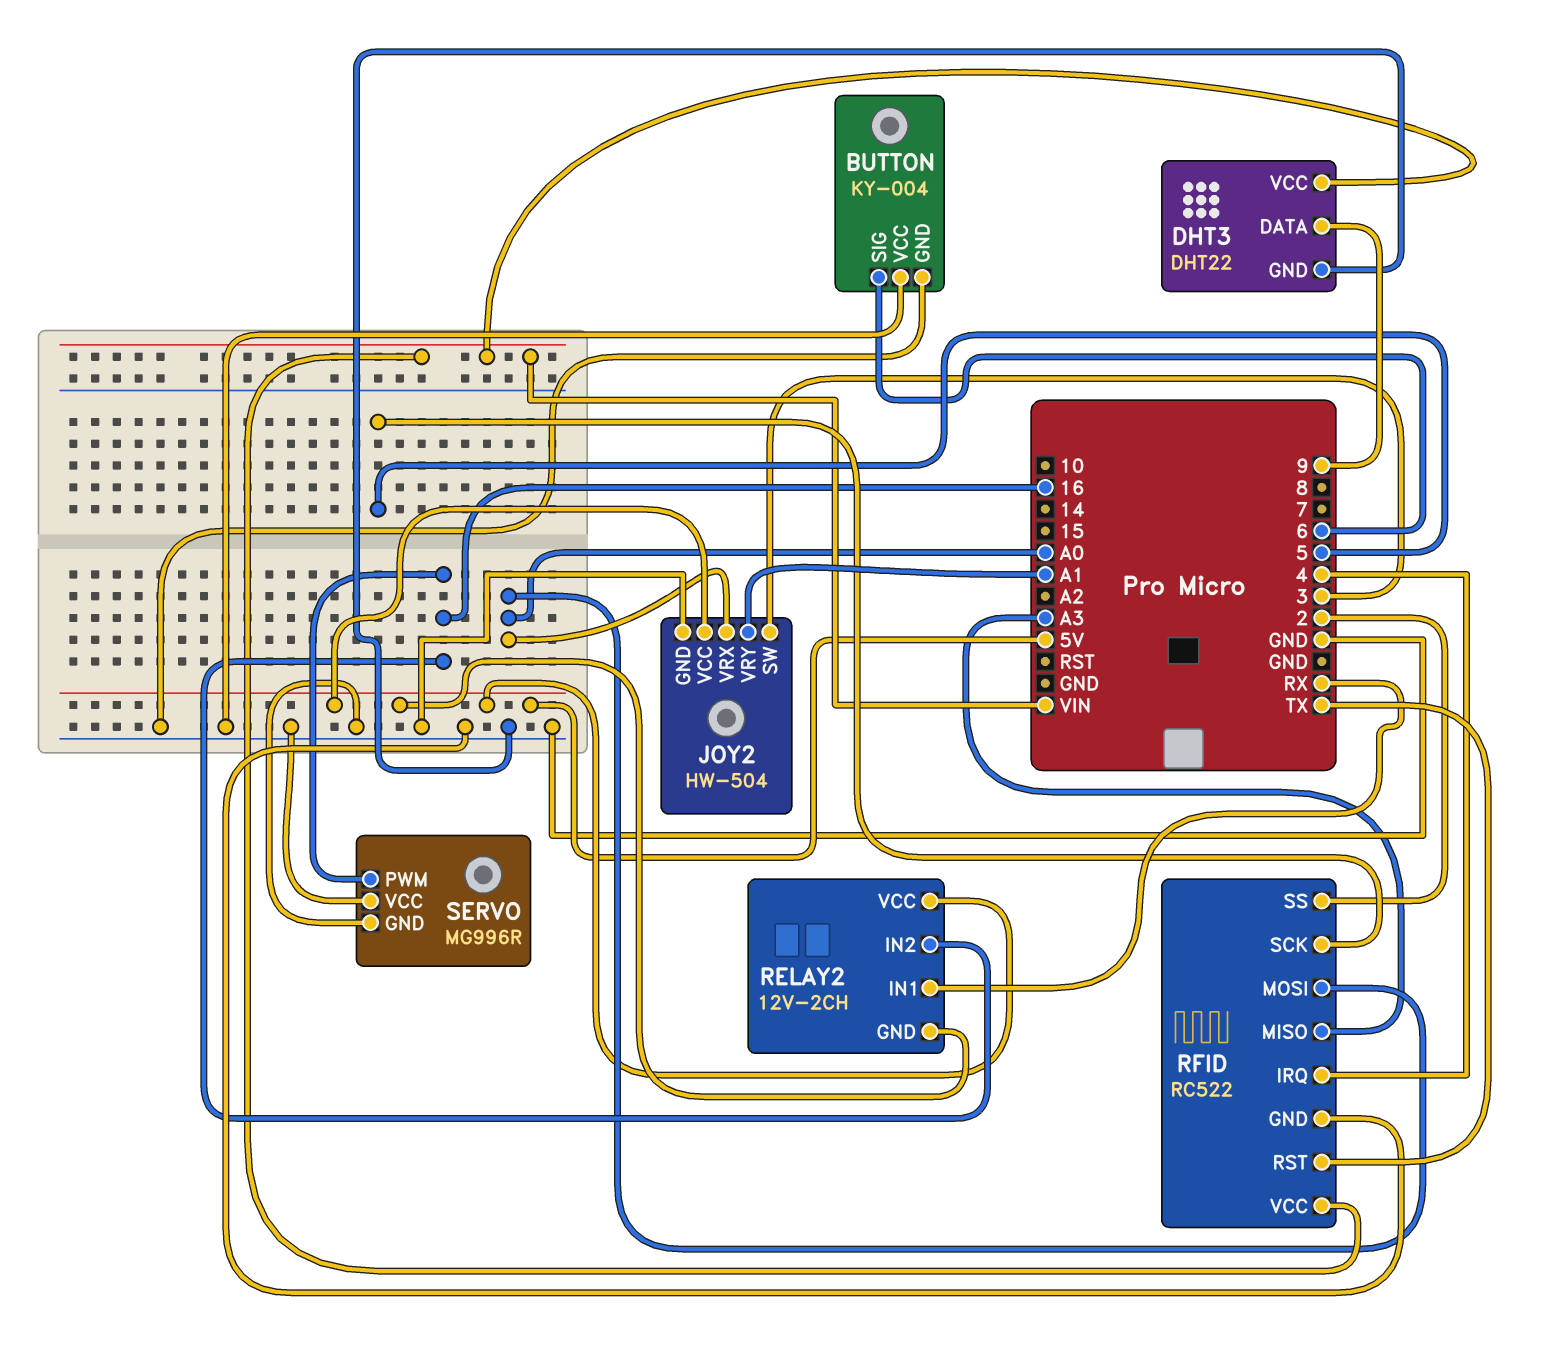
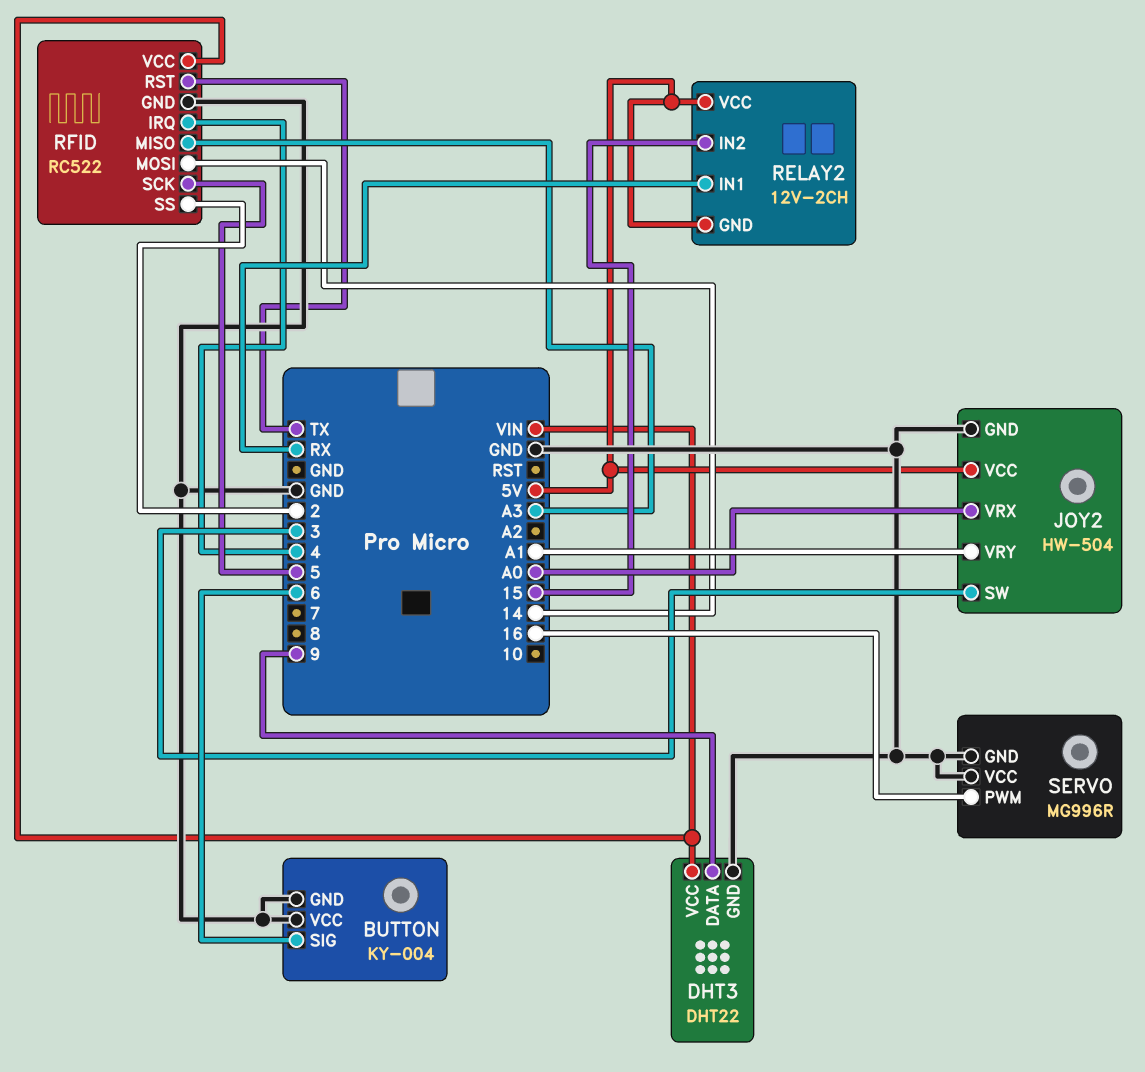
RELAY2 pin IN2: 16 -> 15
RFID pin MOSI: A0 -> 14

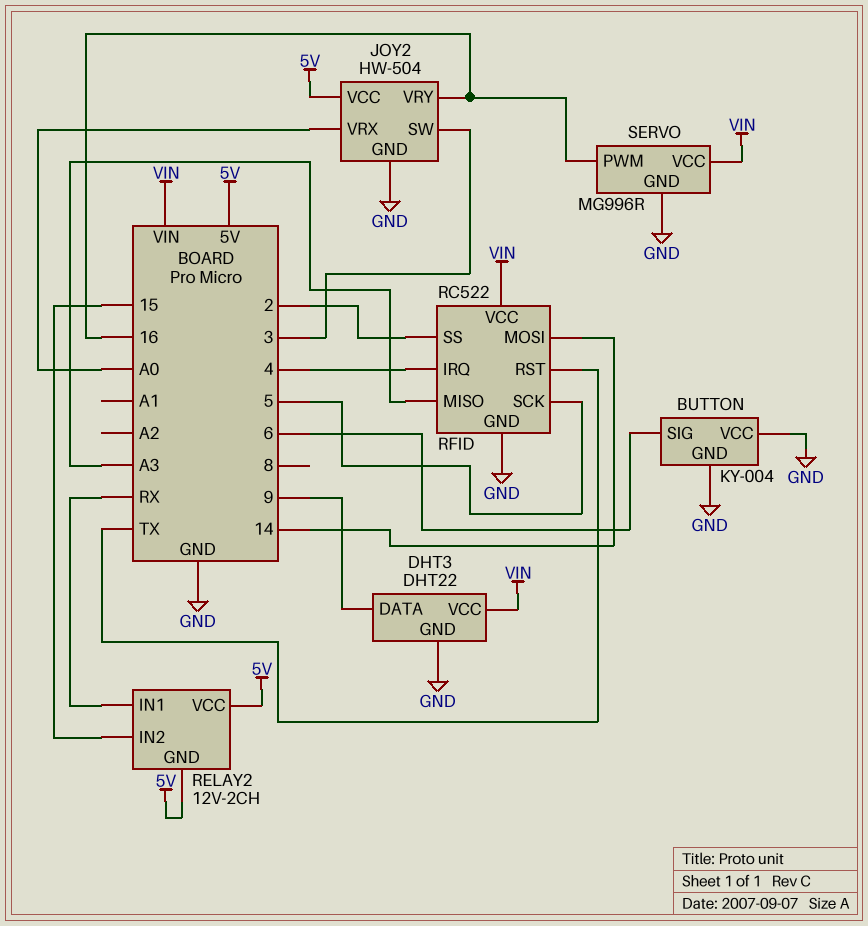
JOY2 pin VRY: A1 -> 16
SERVO pin VCC: GND -> VIN

